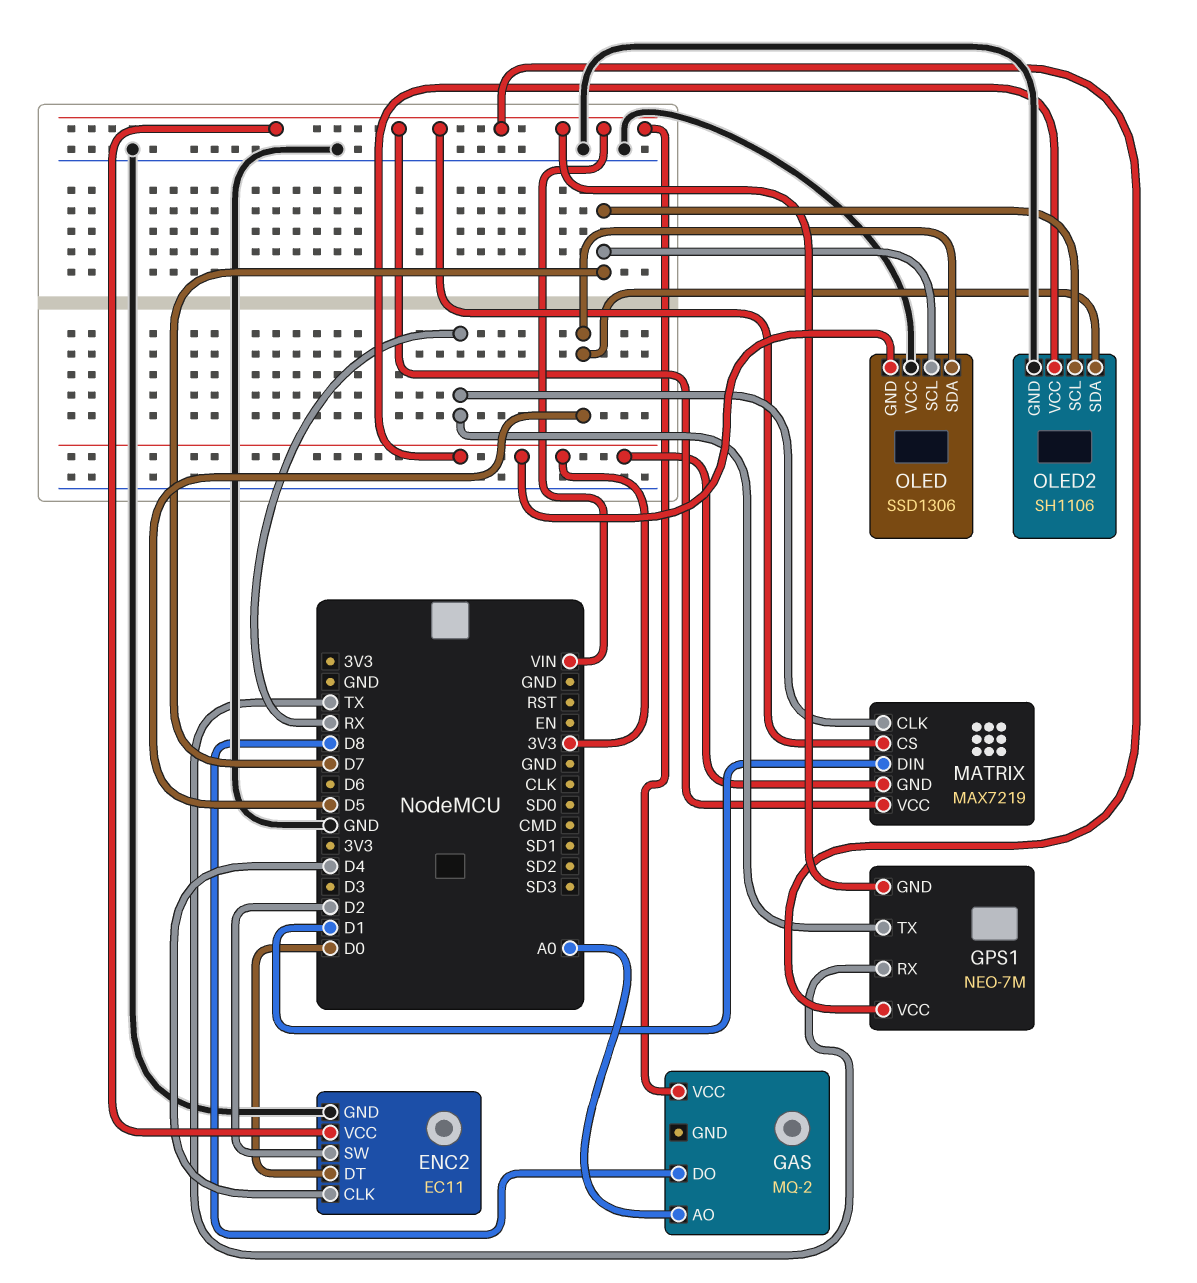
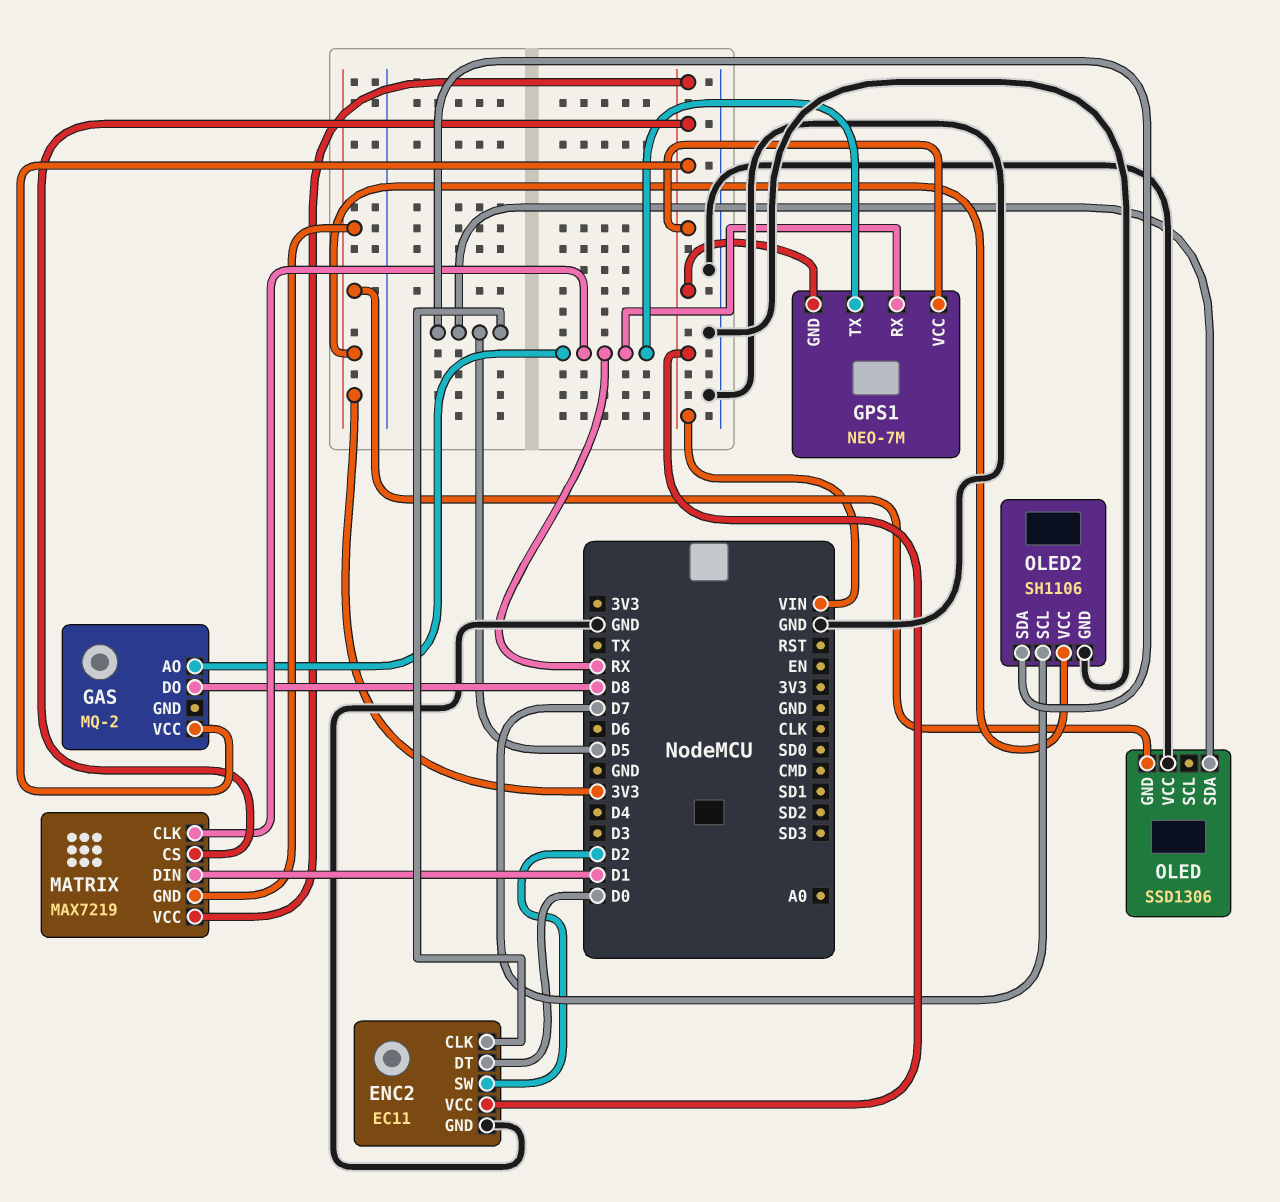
ENC2 pin CLK: D4 -> D5
GAS pin AO: A0 -> RX
GPS1 pin RX: TX -> RX
OLED pin SCL: D7 -> none

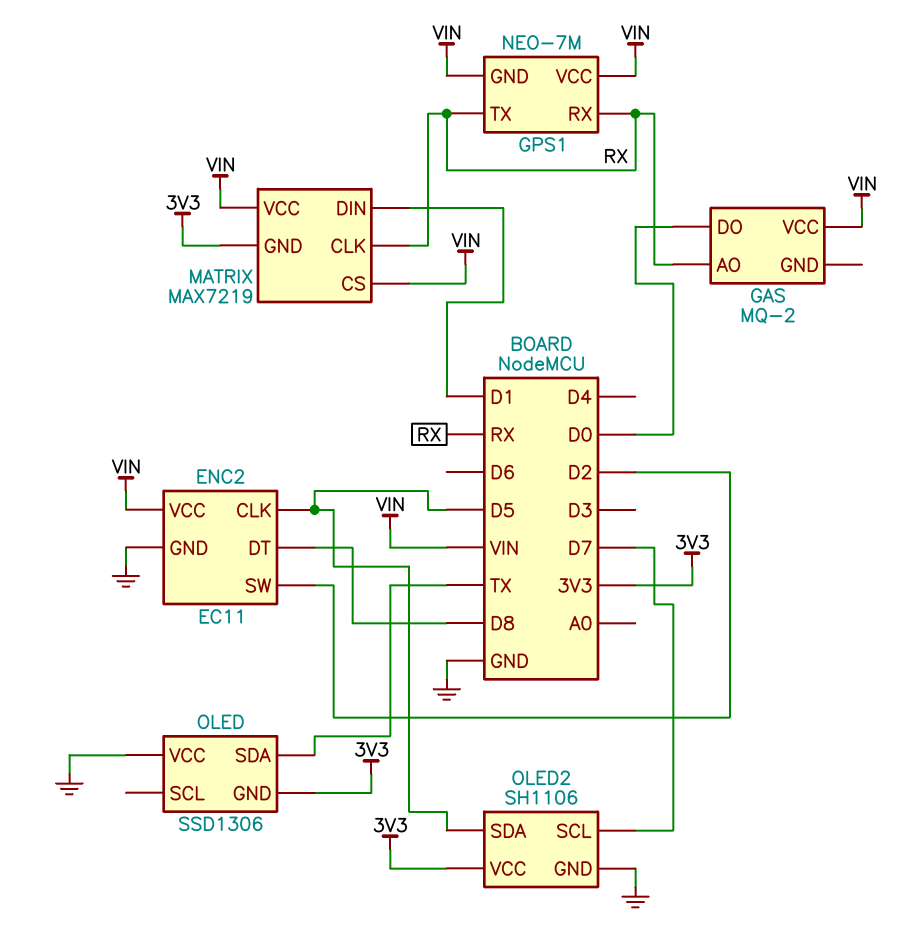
ENC2 pin DT: D0 -> D8
GAS pin DO: D8 -> D0
OLED pin SDA: D5 -> TX

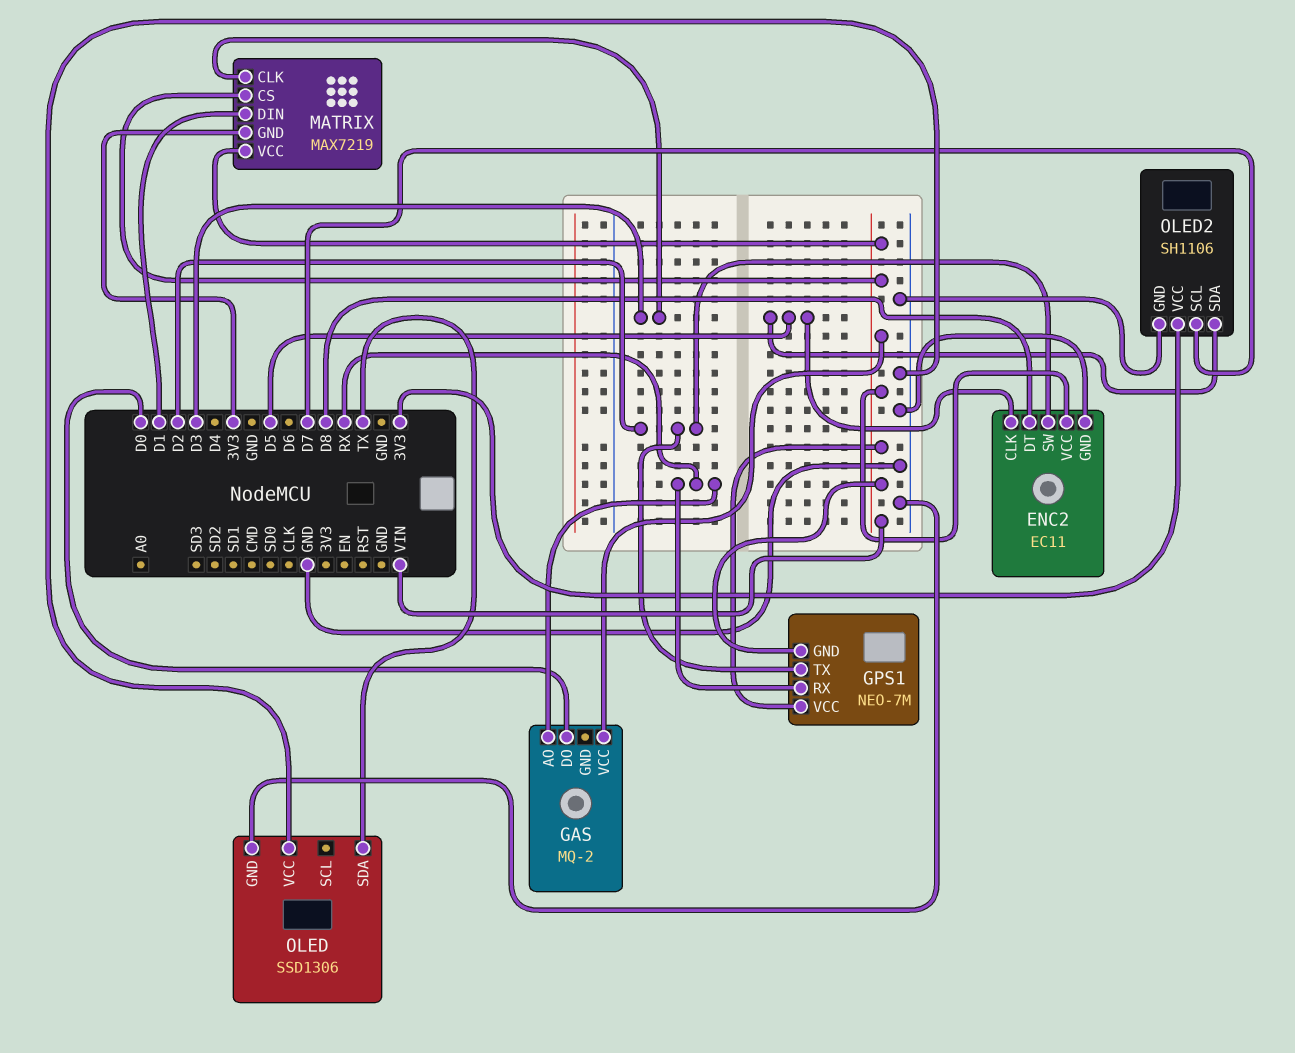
GPS1 pin TX: RX -> D2
MATRIX pin CLK: RX -> D3
OLED pin GND: 3V3 -> GND

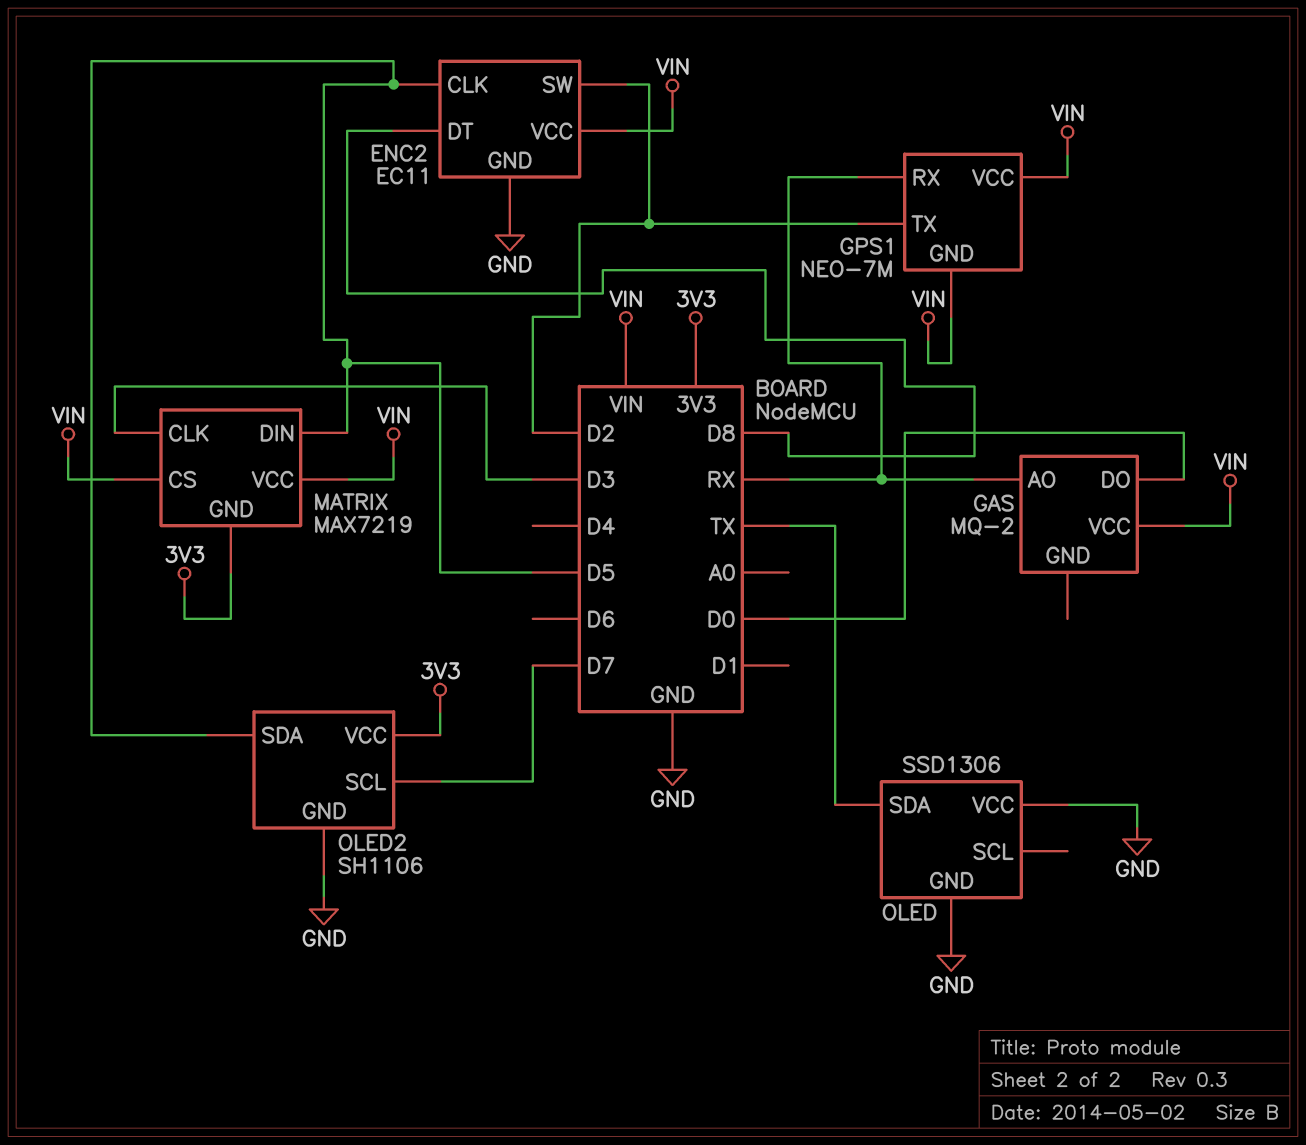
MATRIX pin DIN: D1 -> D5

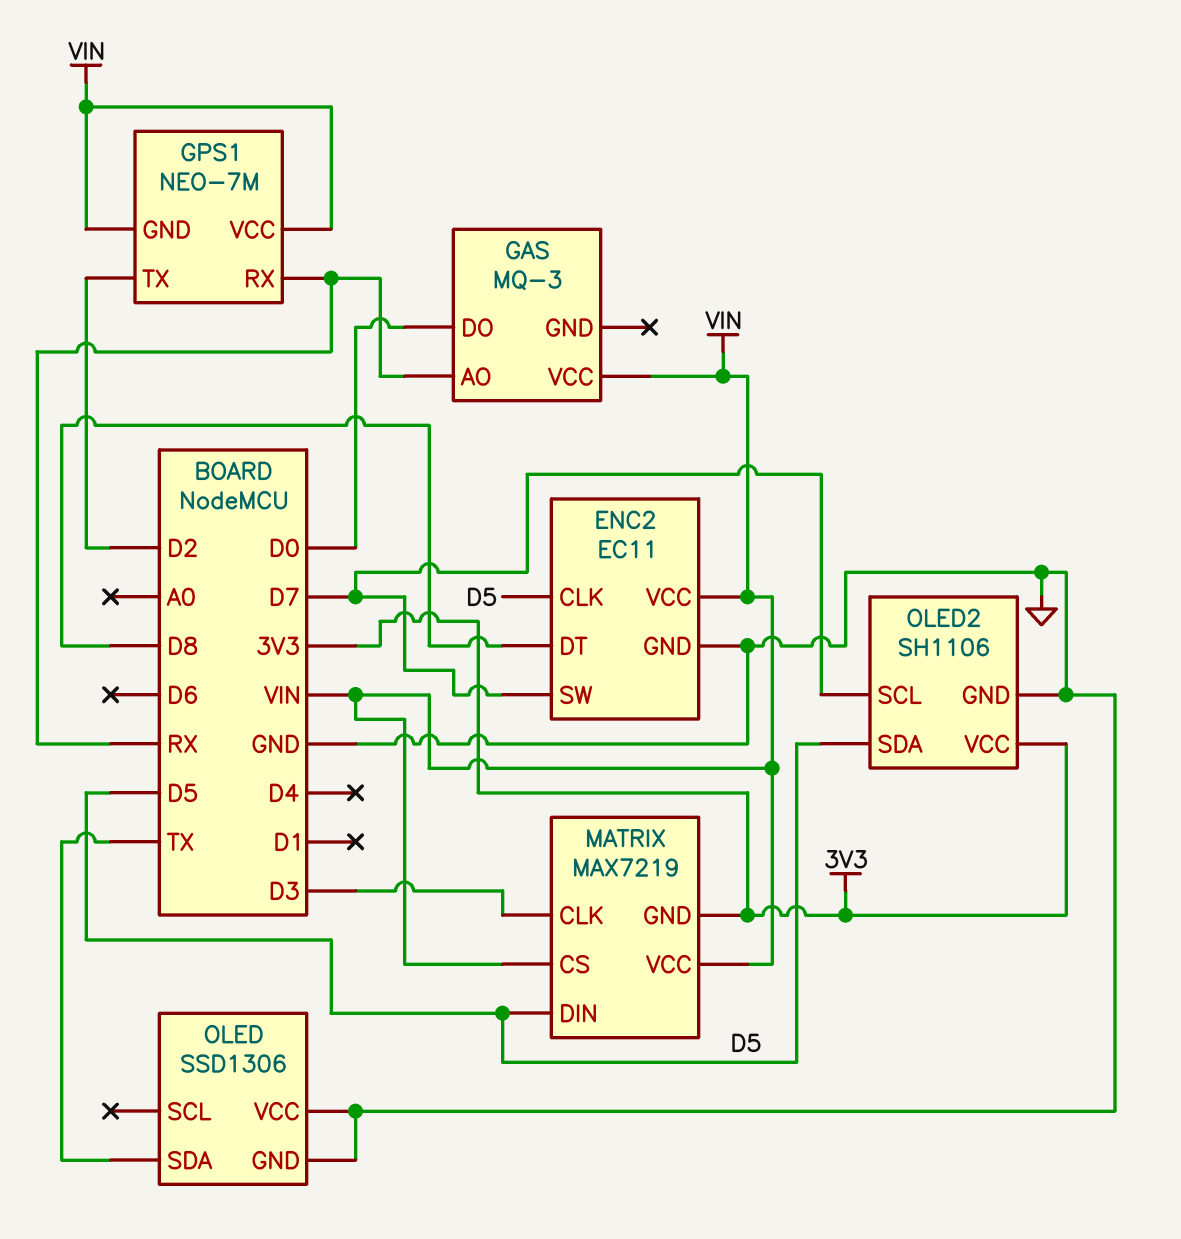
ENC2 pin SW: D2 -> D7
GAS: MQ-2 -> MQ-3

